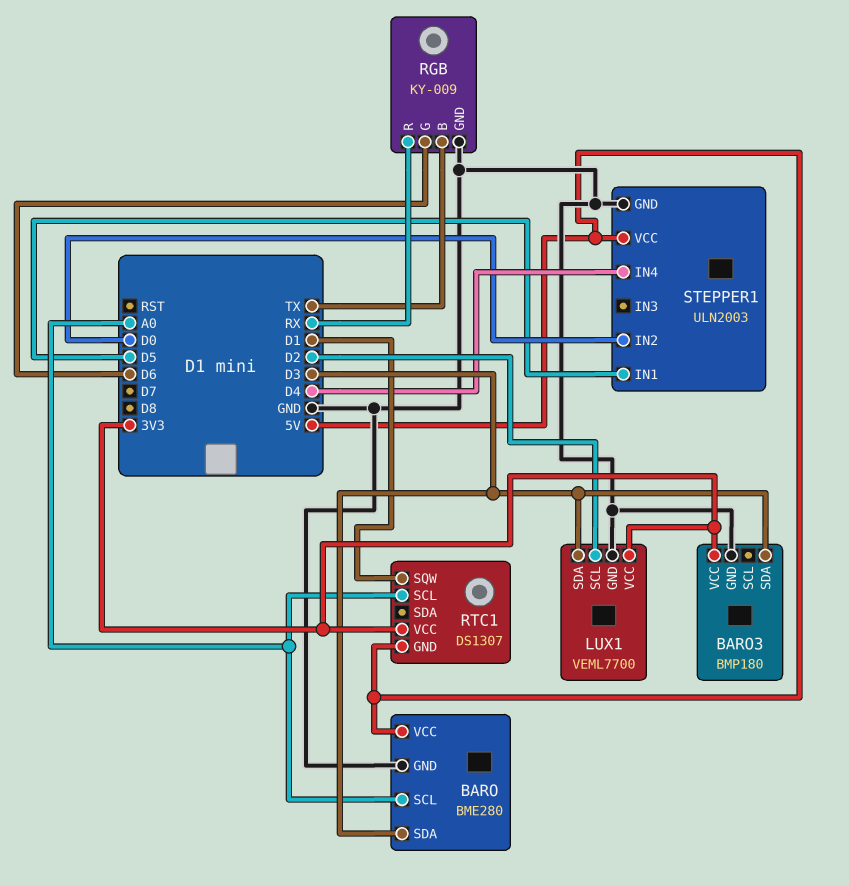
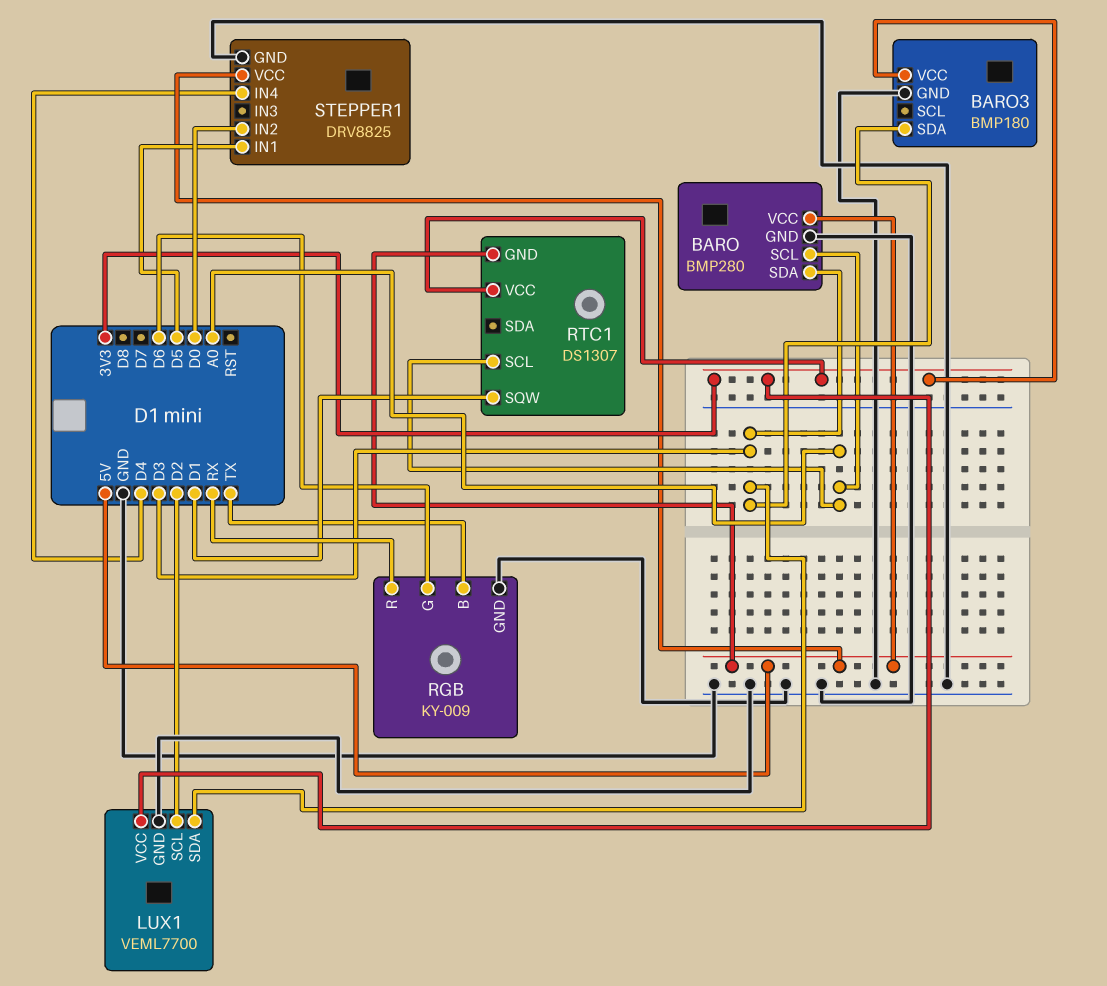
BARO: BME280 -> BMP280
STEPPER1: ULN2003 -> DRV8825

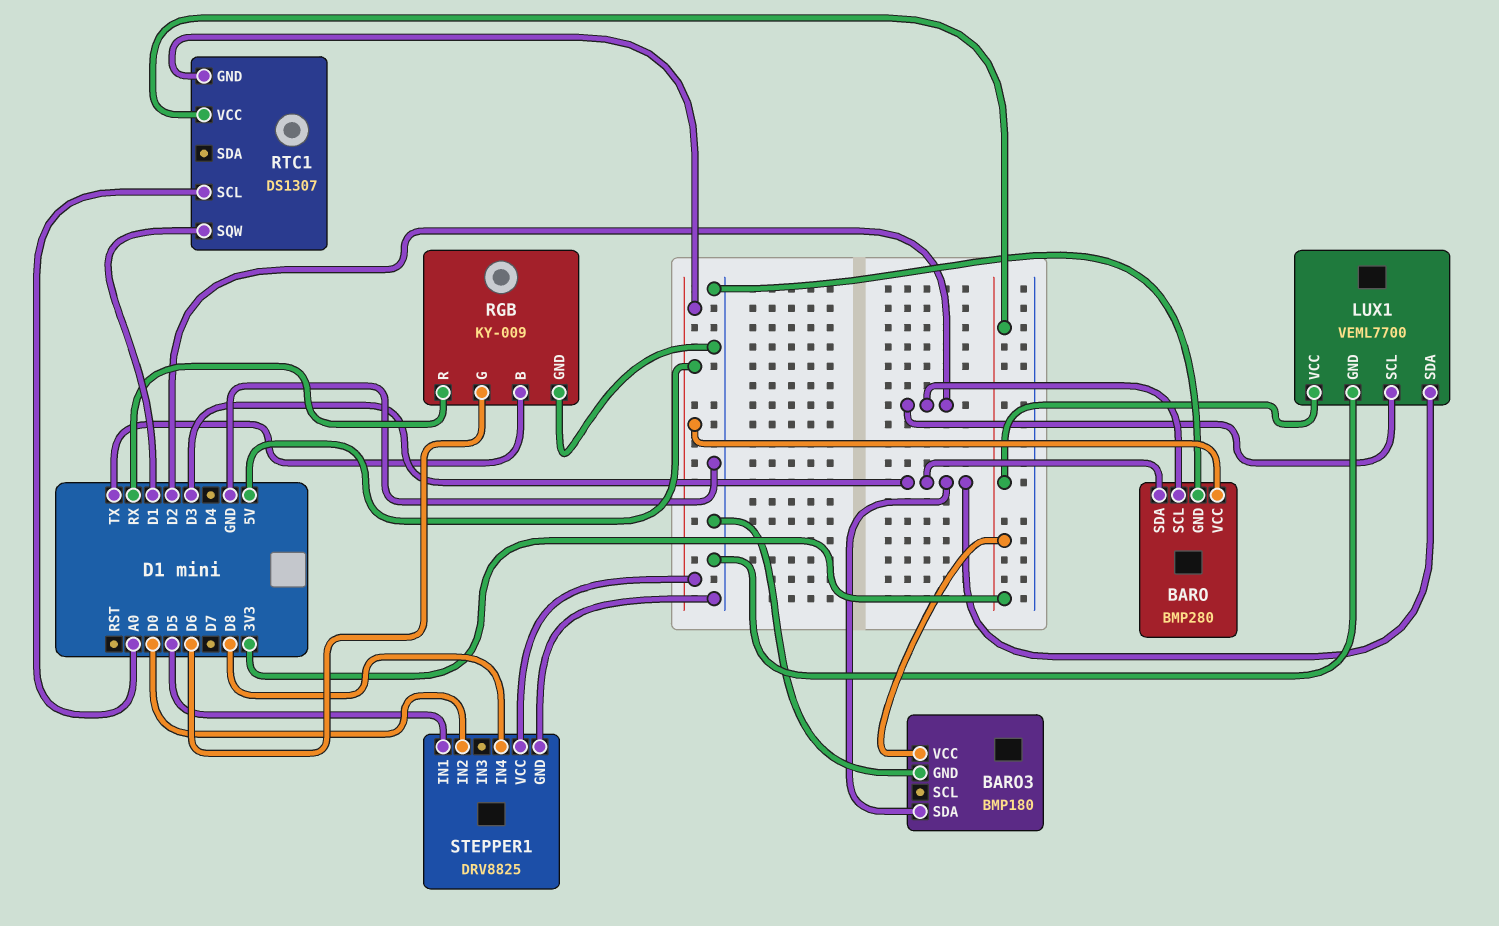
BARO pin SCL: A0 -> D2
STEPPER1 pin IN4: D4 -> D8

